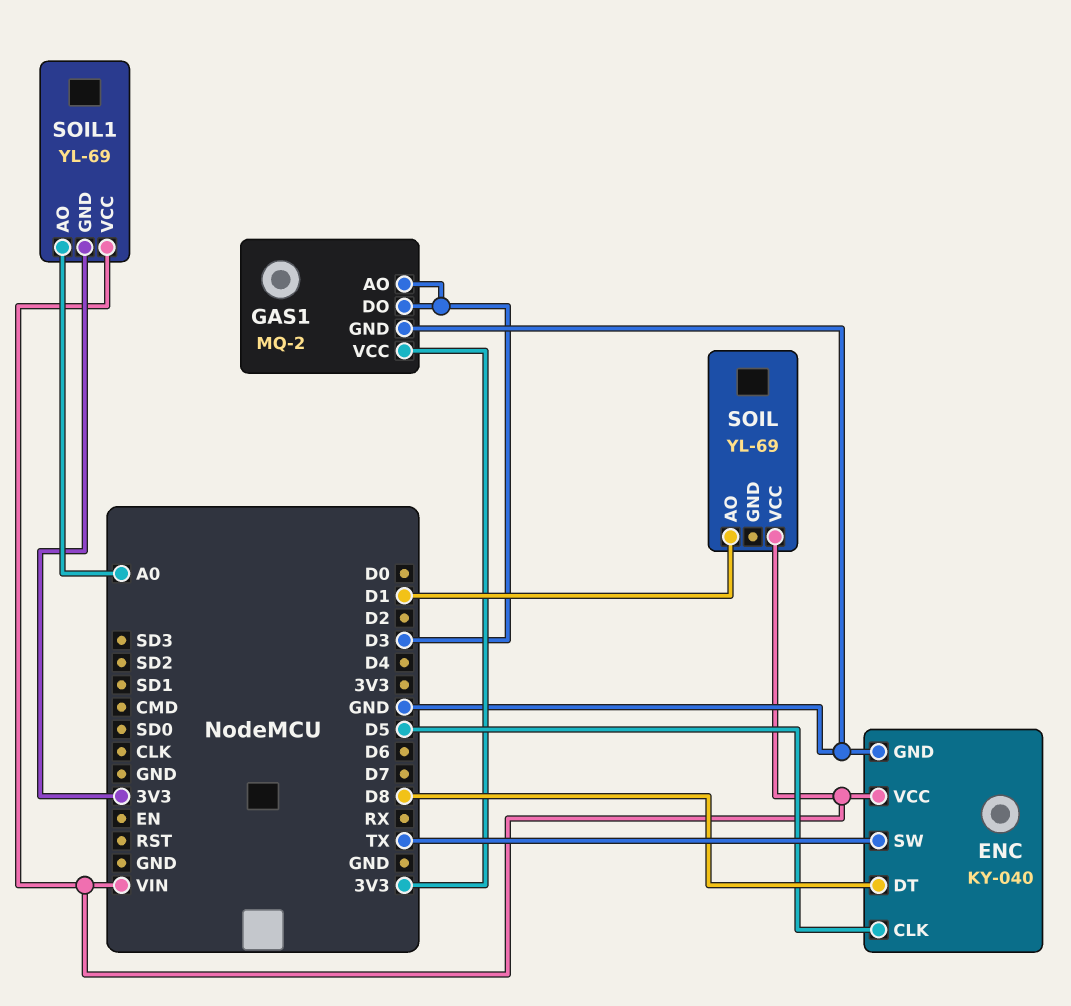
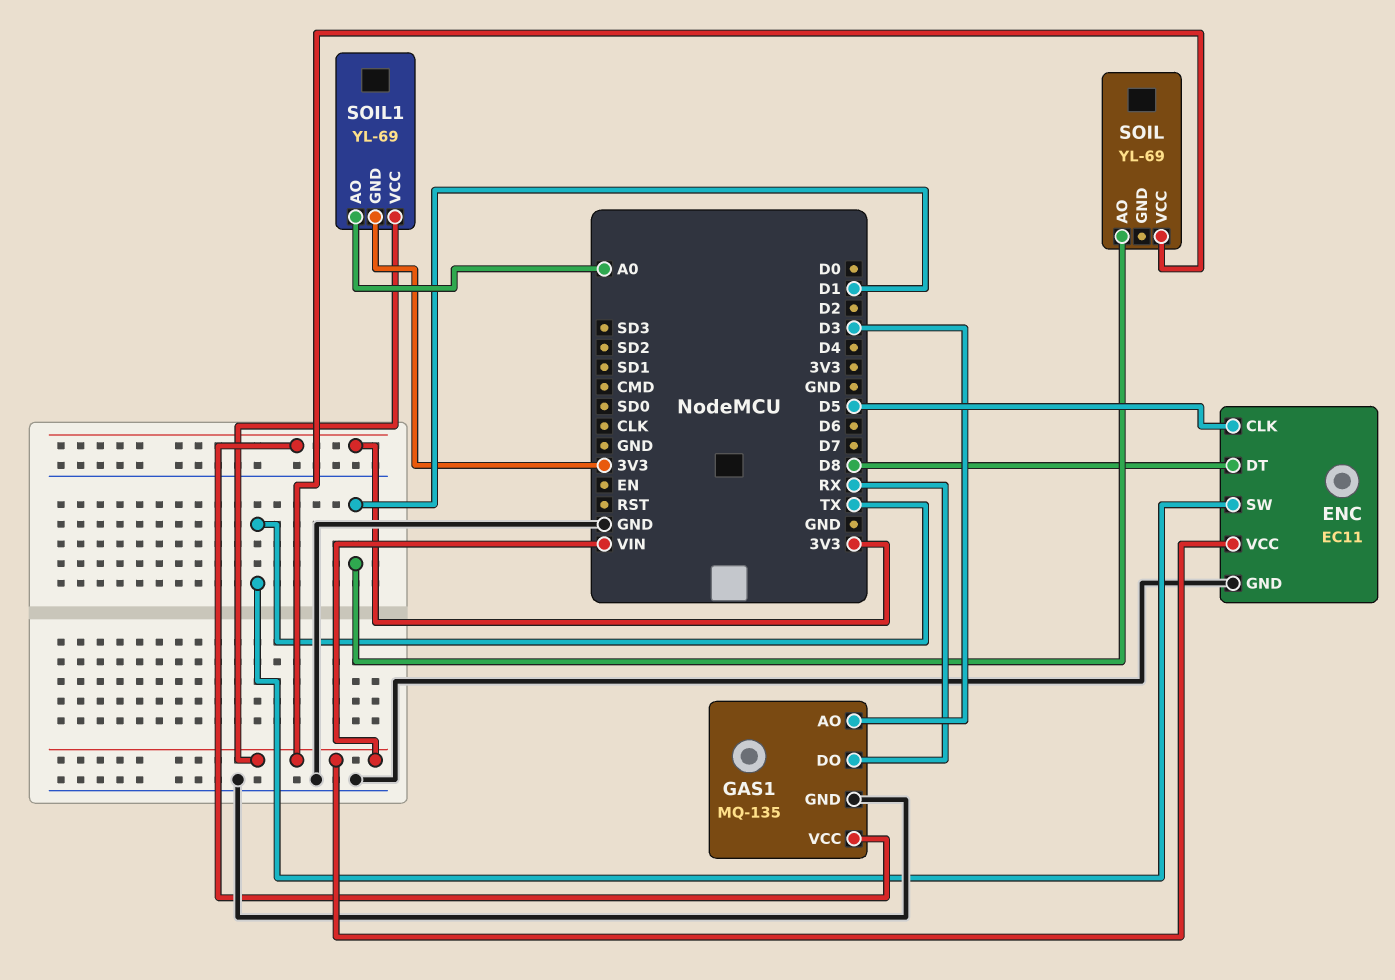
ENC: KY-040 -> EC11
GAS1: MQ-2 -> MQ-135
GAS1 pin DO: D3 -> RX

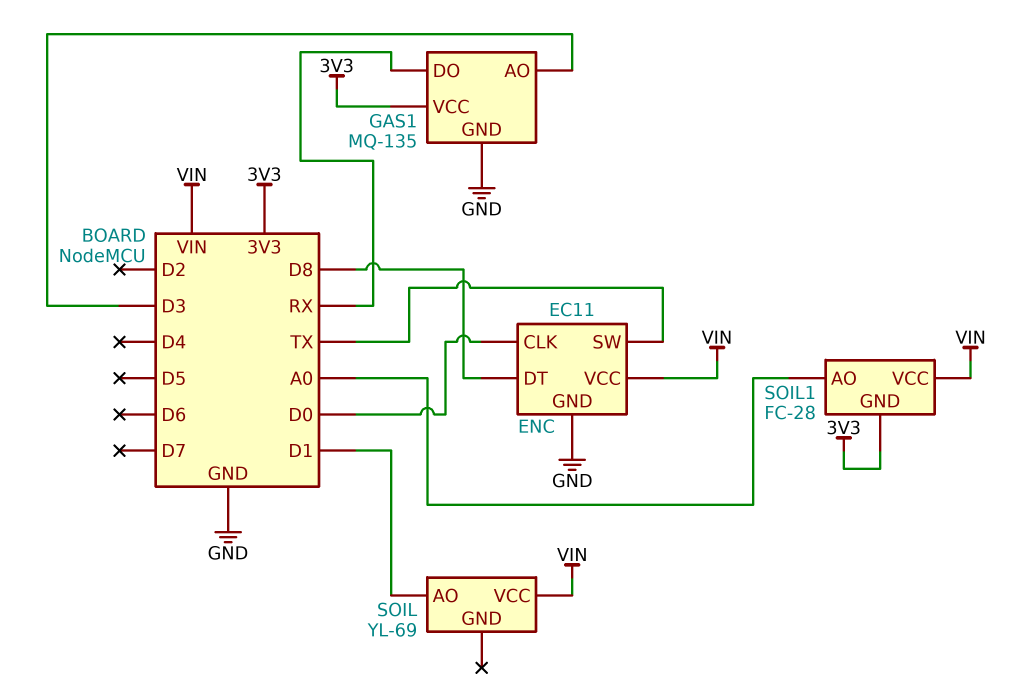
ENC pin CLK: D5 -> D0
SOIL1: YL-69 -> FC-28

